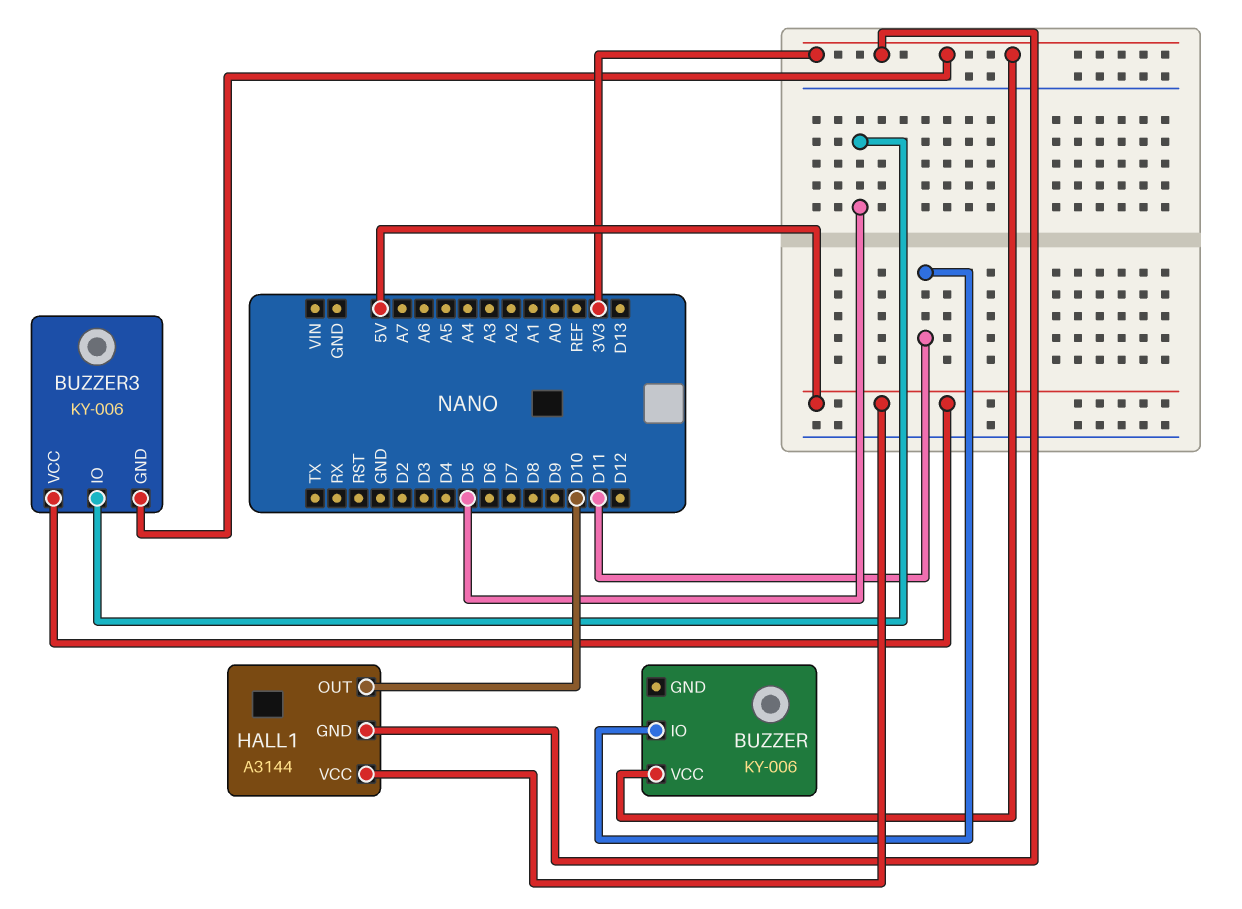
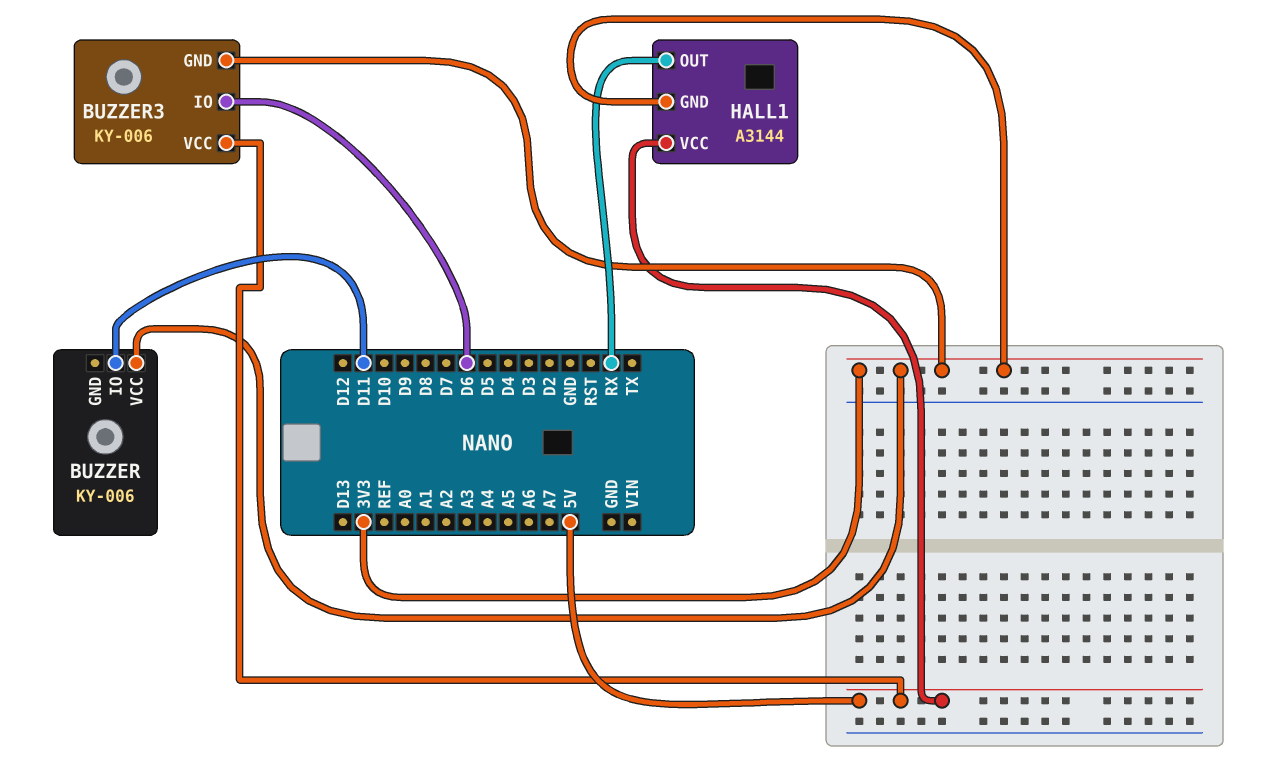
BUZZER3 pin IO: D5 -> D6
HALL1 pin OUT: D10 -> RX

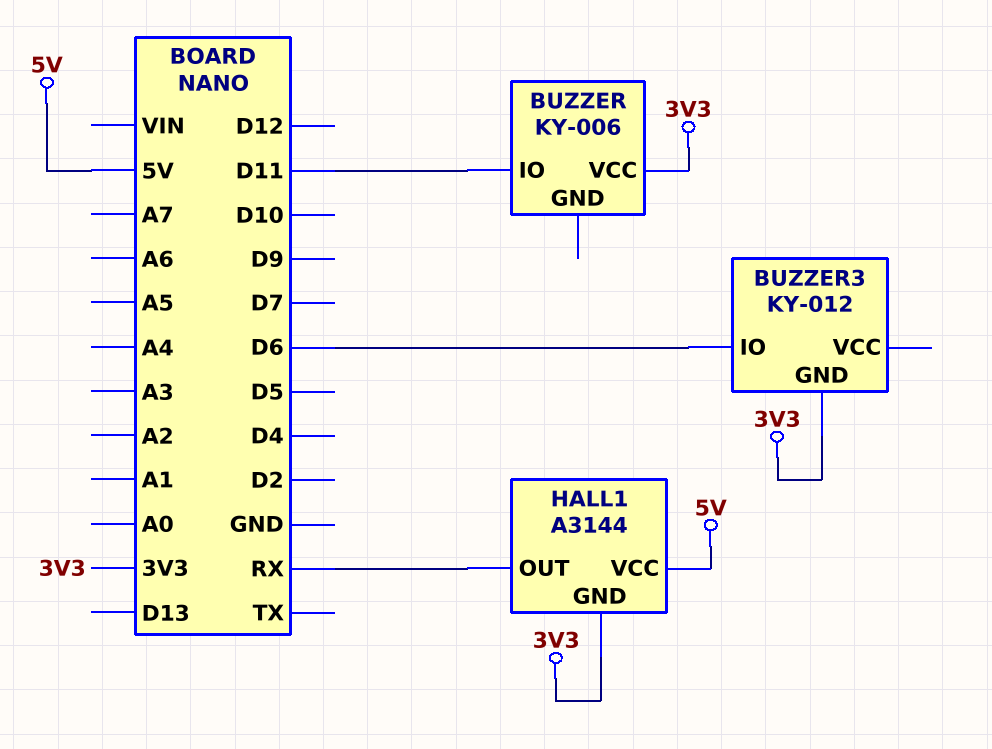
BUZZER3: KY-006 -> KY-012
BUZZER3 pin VCC: 5V -> none

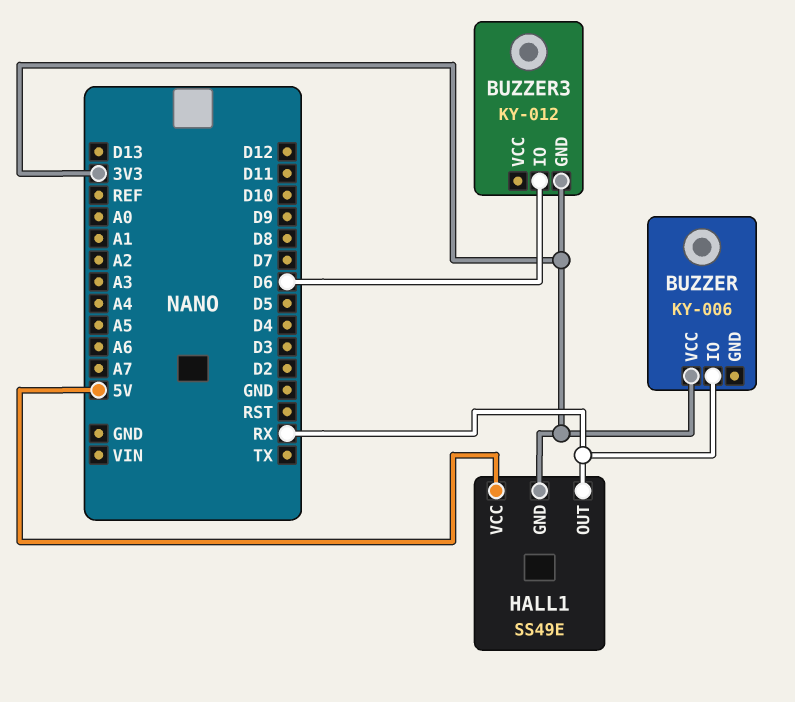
BUZZER pin IO: D11 -> RX
HALL1: A3144 -> SS49E

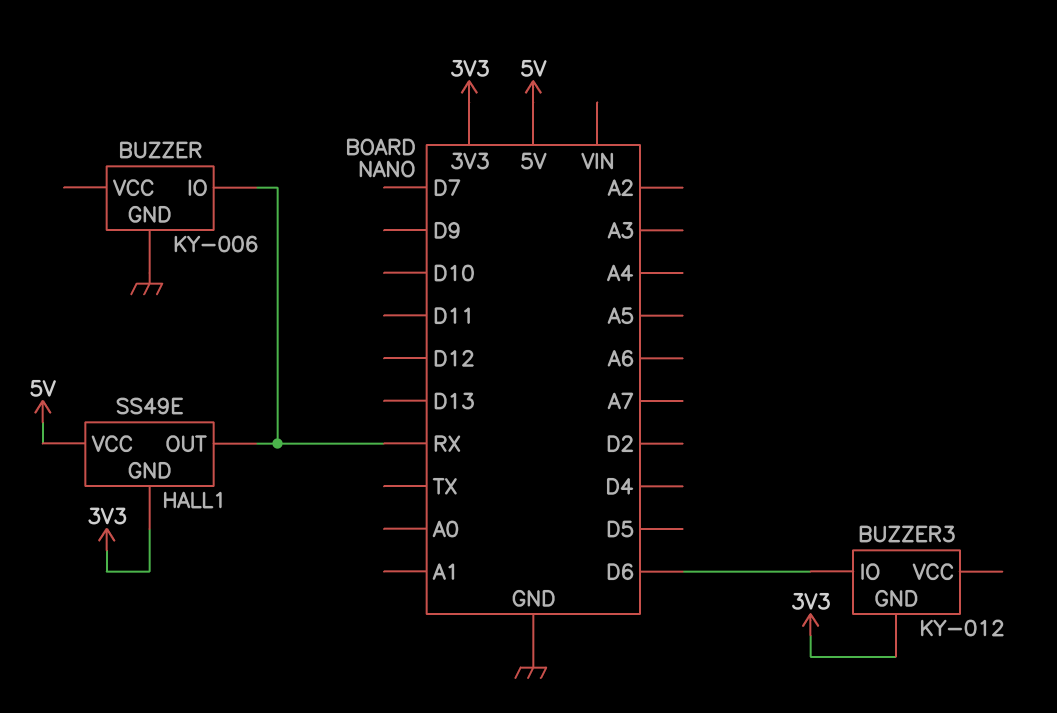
BUZZER pin GND: none -> GND
BUZZER pin VCC: 3V3 -> none

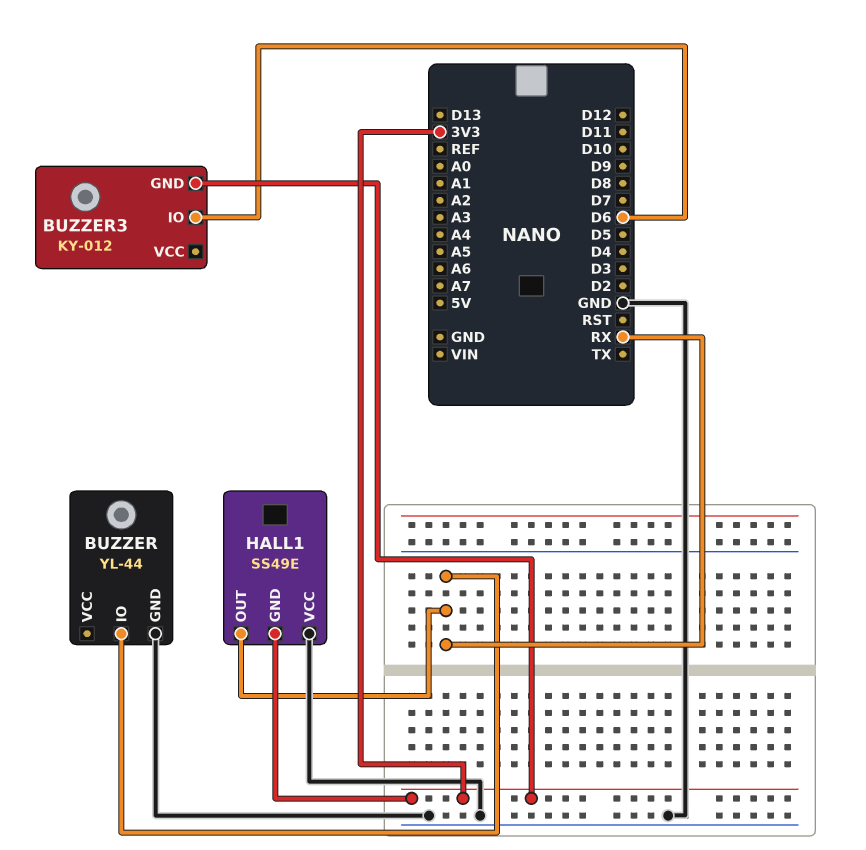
BUZZER: KY-006 -> YL-44
HALL1 pin VCC: 5V -> GND

